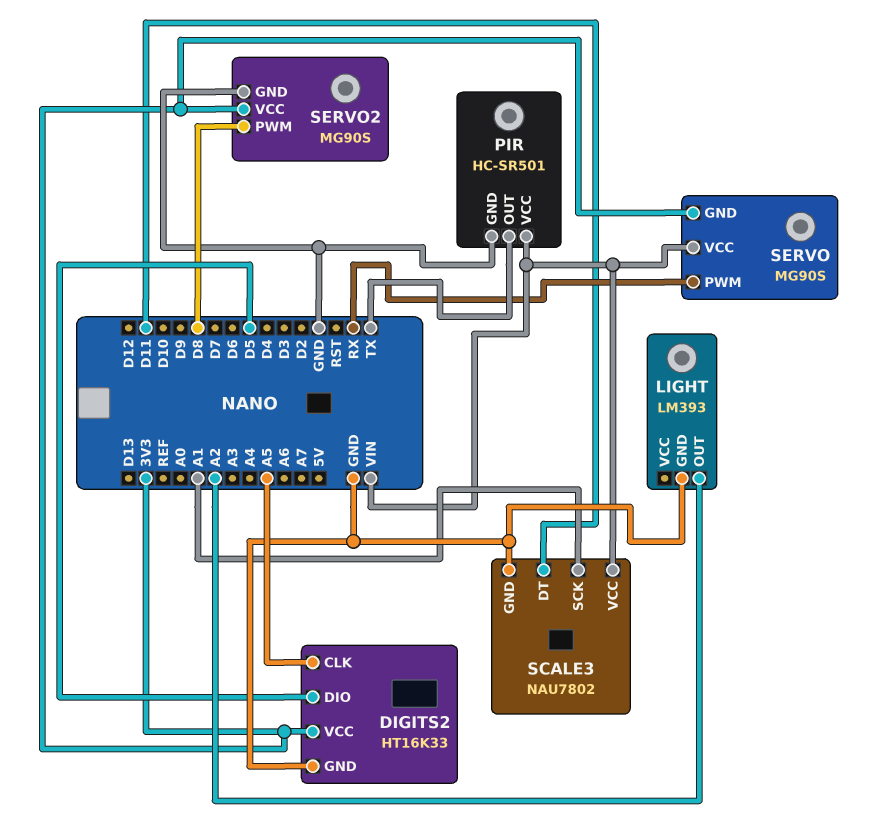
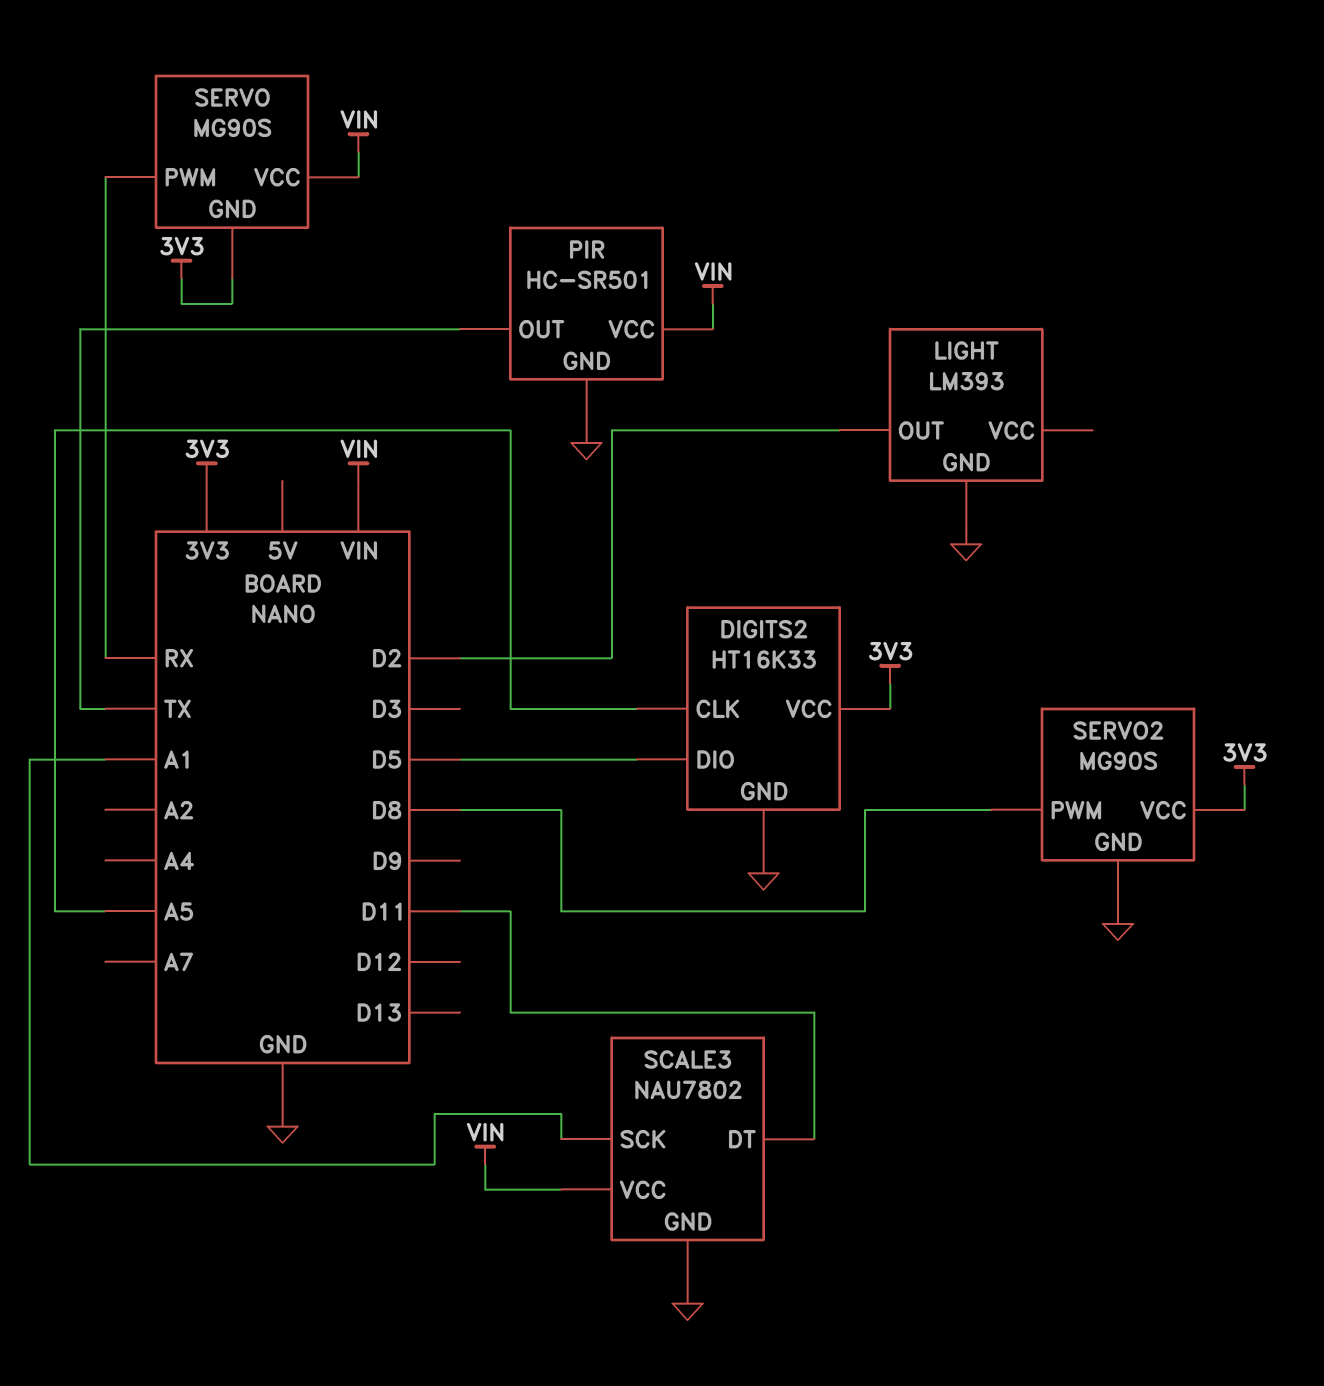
LIGHT pin OUT: A2 -> D2

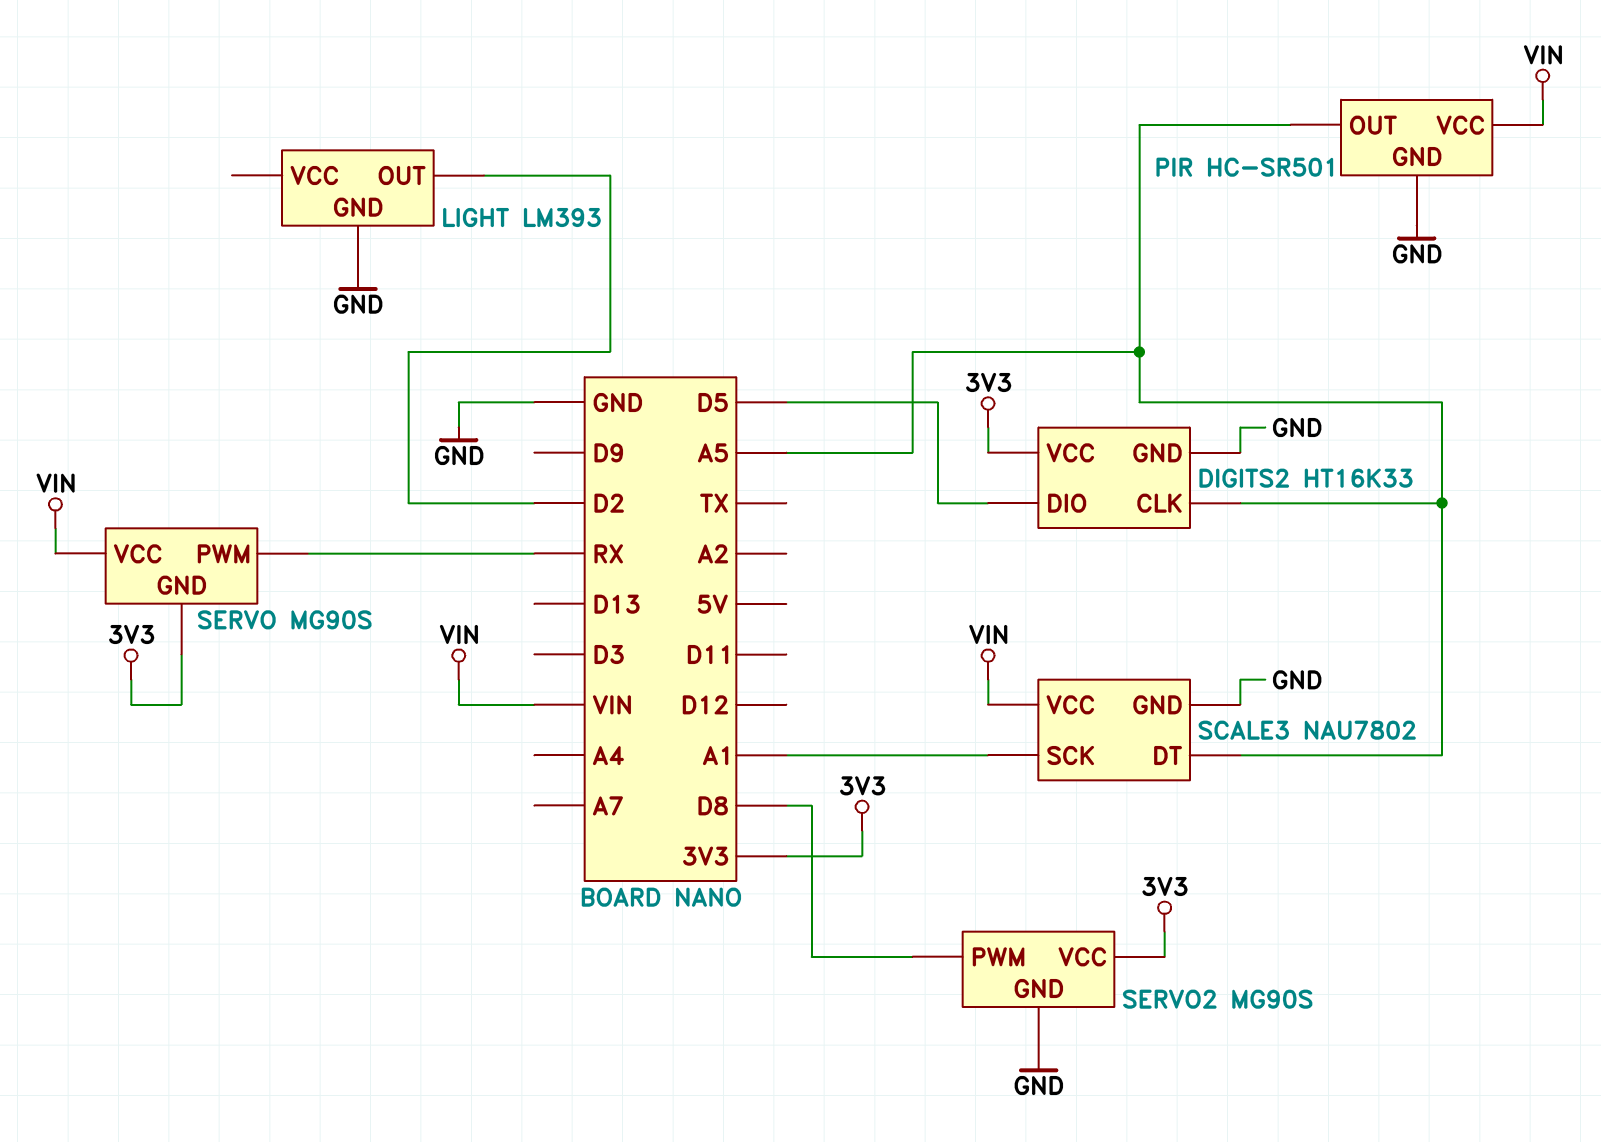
PIR pin OUT: TX -> A5
SCALE3 pin DT: D11 -> A5

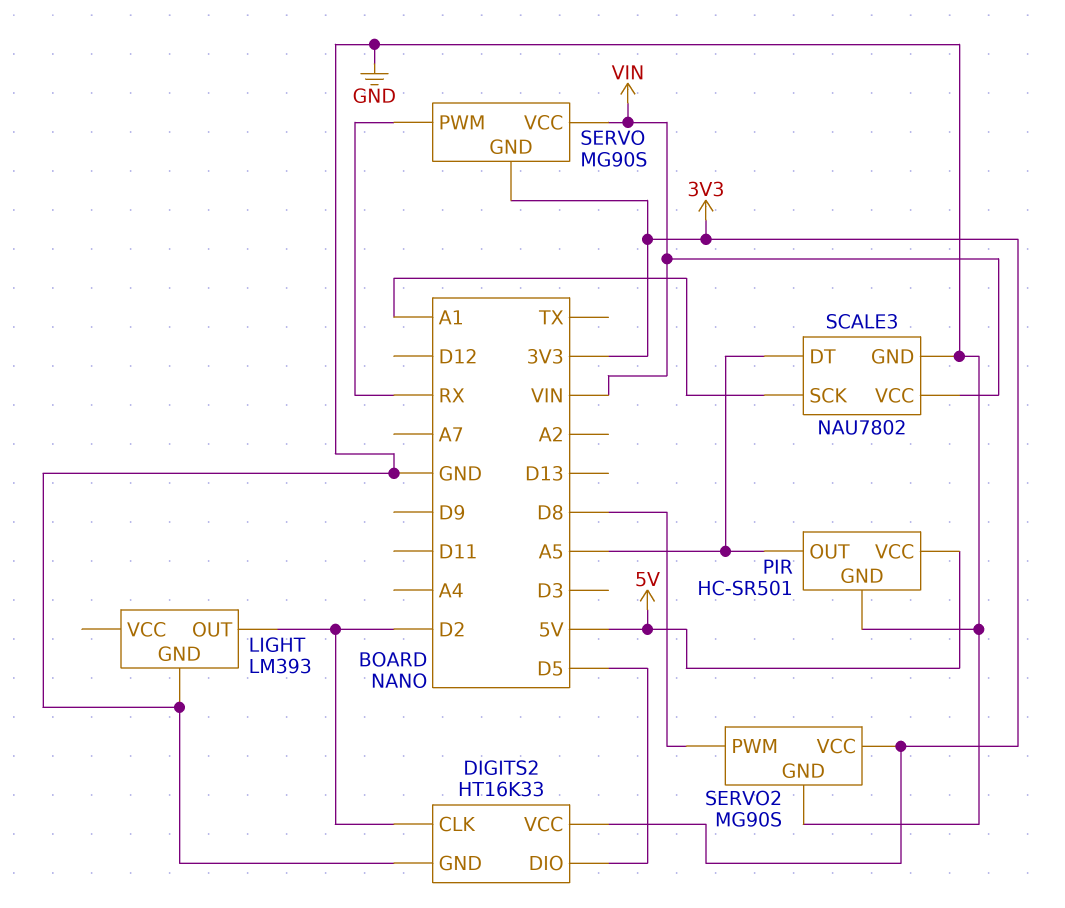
DIGITS2 pin CLK: A5 -> D2
PIR pin VCC: VIN -> 5V

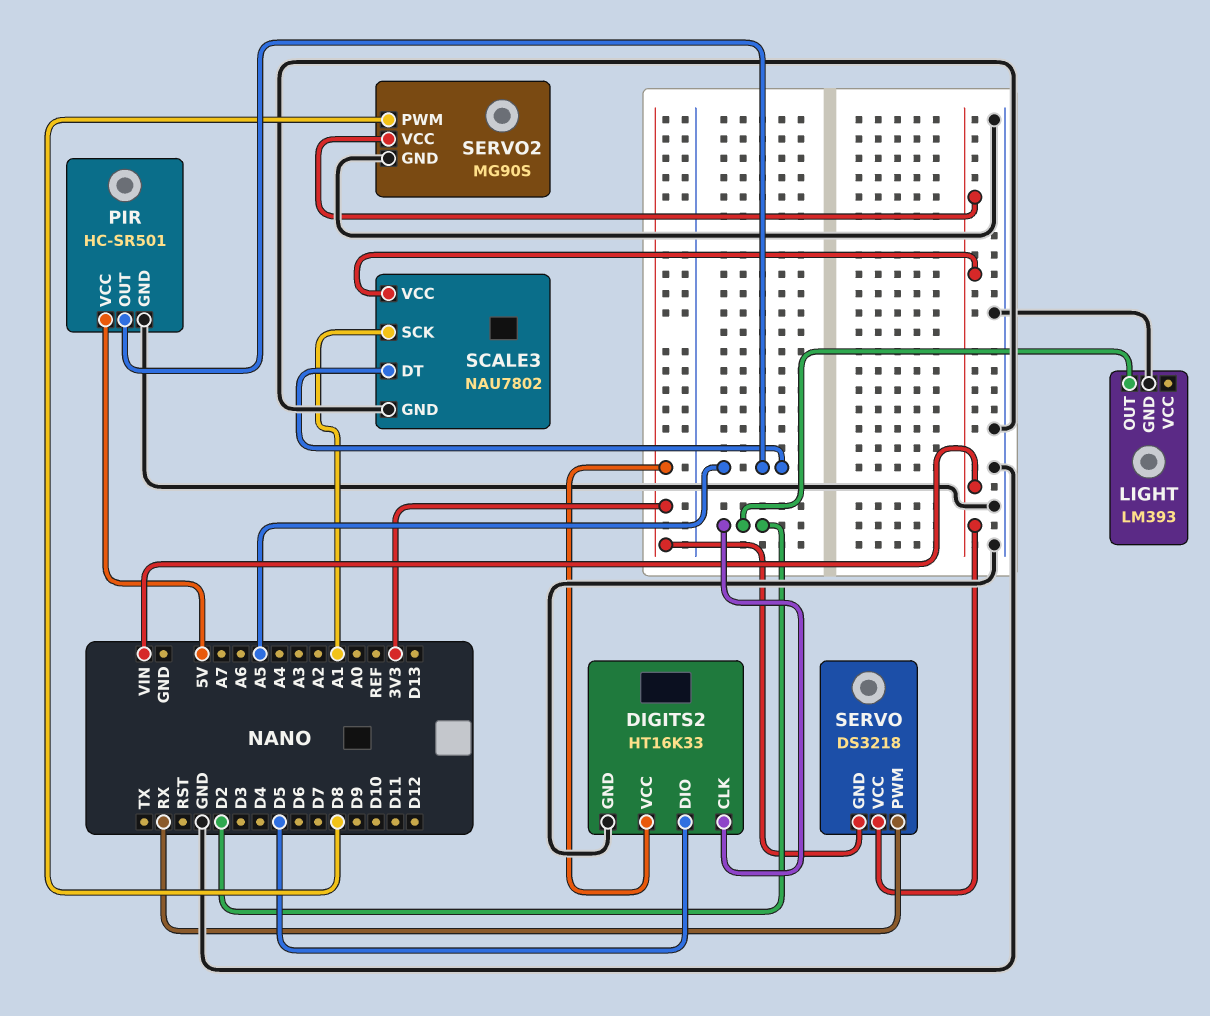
SERVO: MG90S -> DS3218
SERVO2 pin VCC: 3V3 -> VIN

